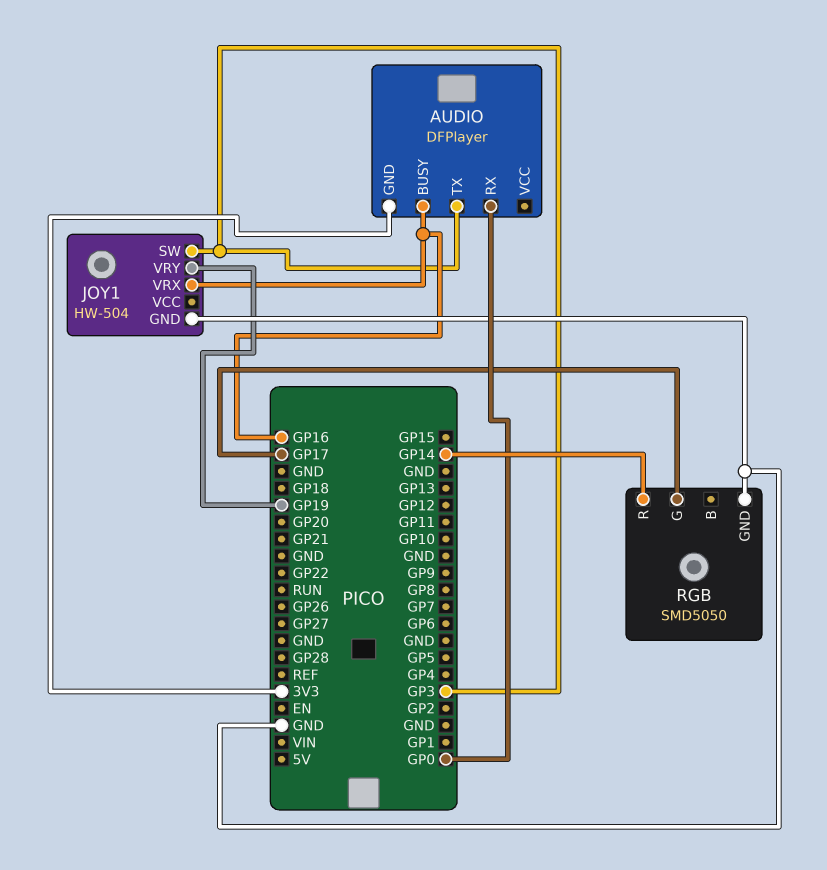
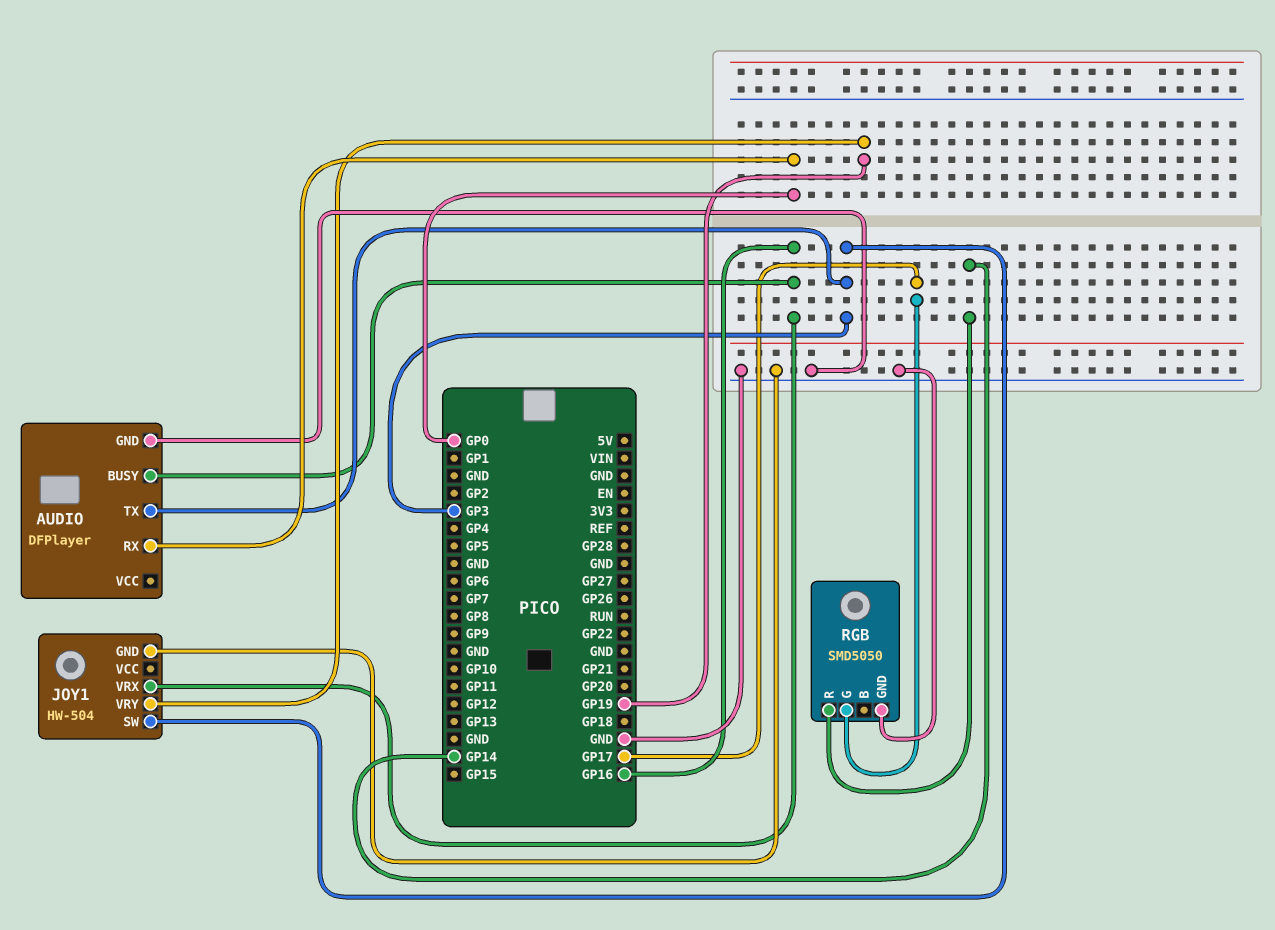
AUDIO pin GND: 3V3 -> GND

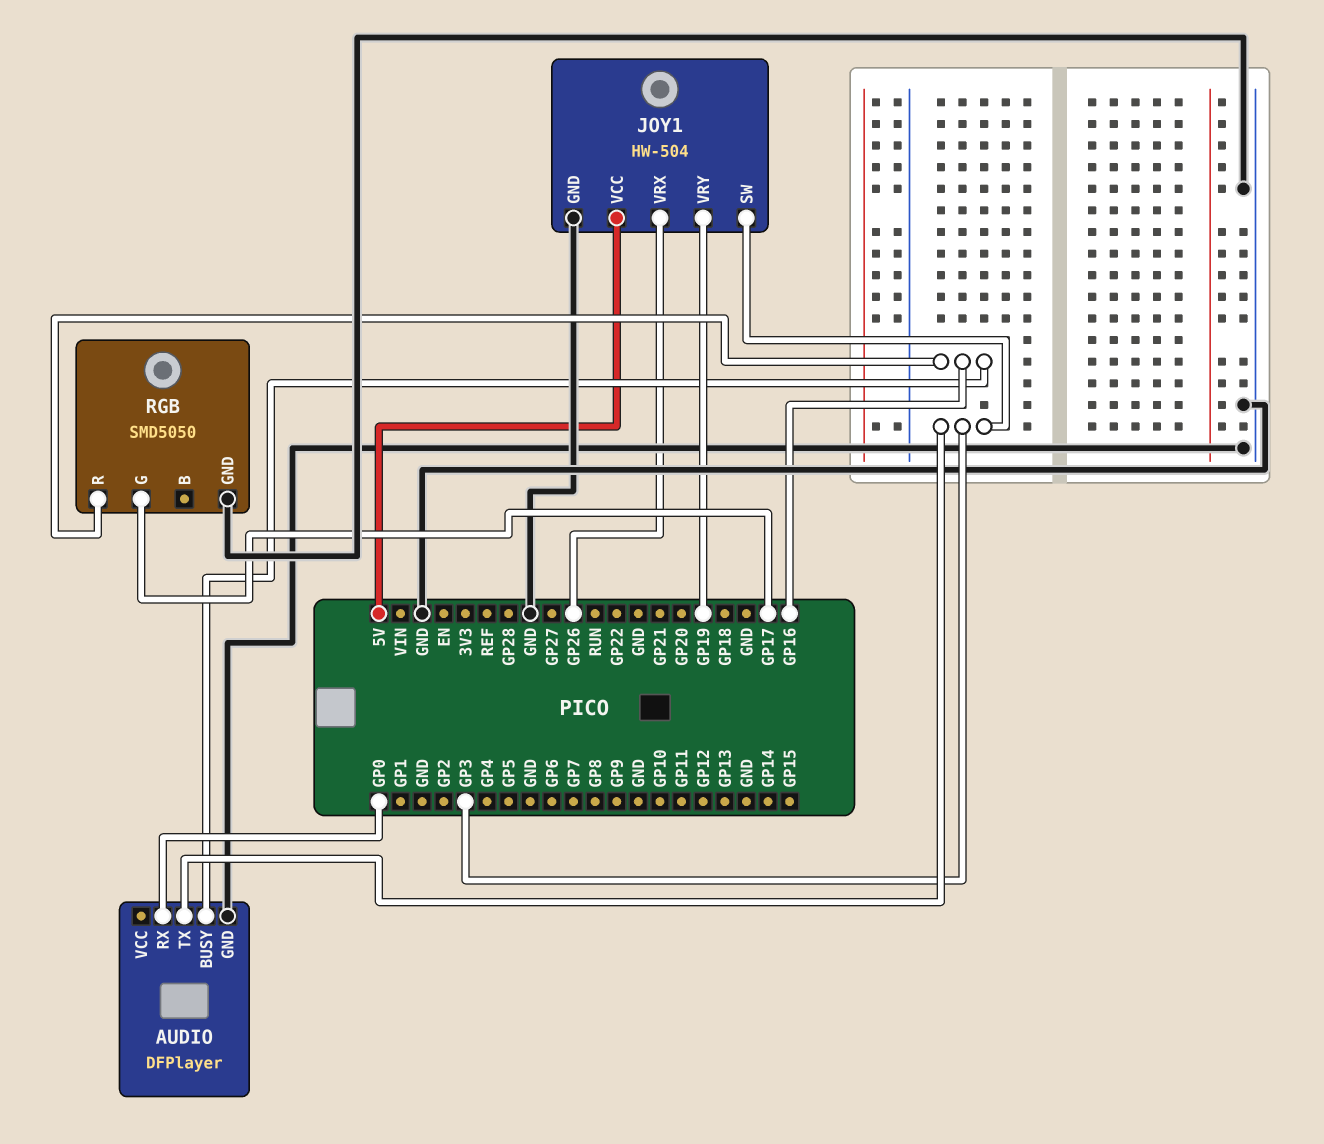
JOY1 pin VCC: none -> 5V
JOY1 pin VRX: GP16 -> GP26
RGB pin R: GP14 -> GP16

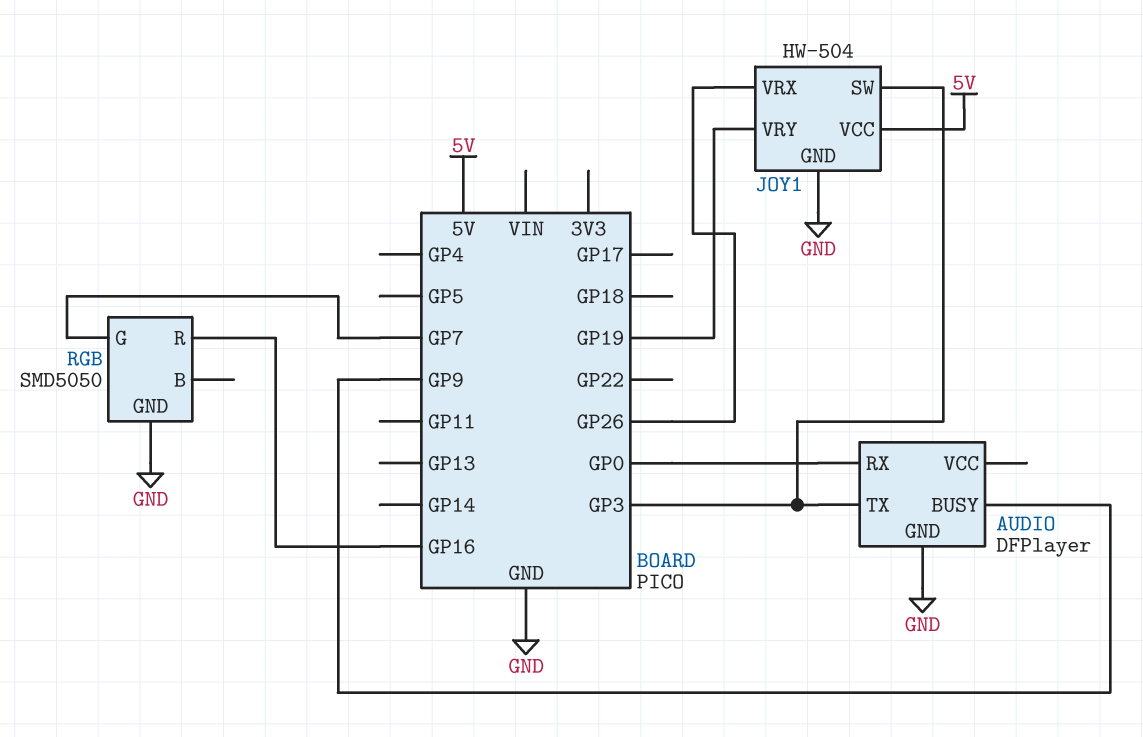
AUDIO pin BUSY: GP16 -> GP9
RGB pin G: GP17 -> GP7

